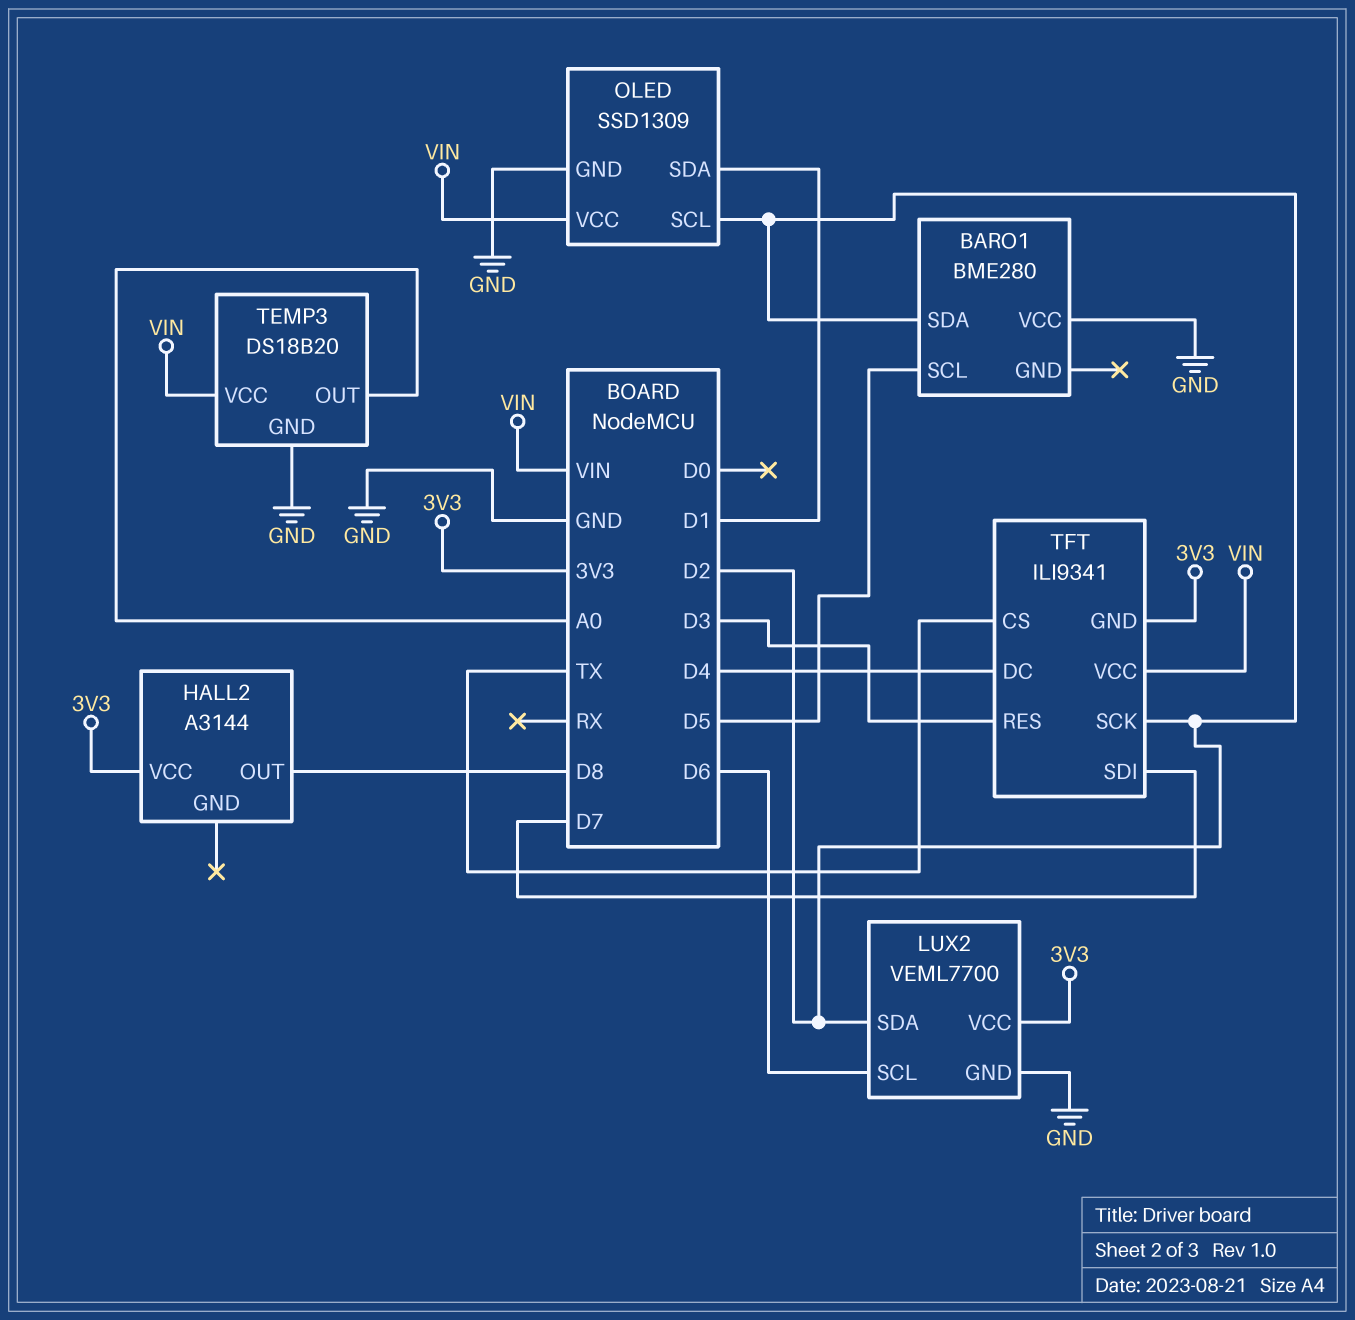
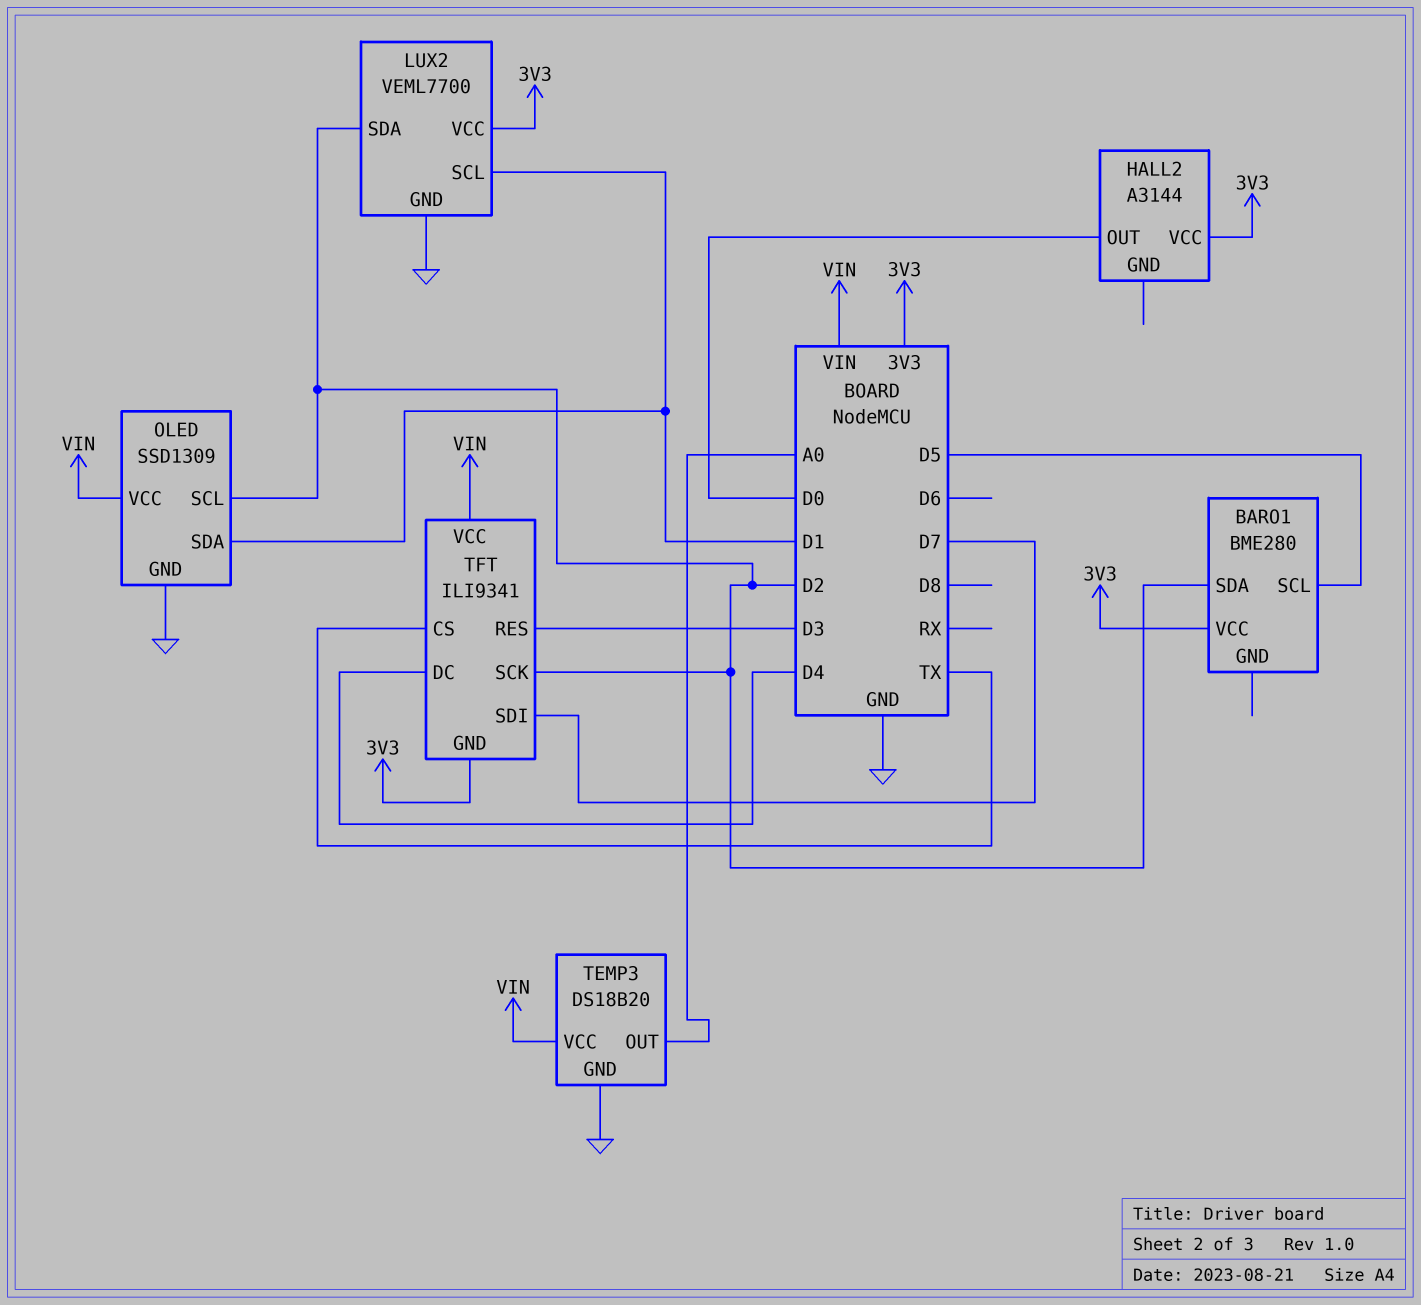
BARO1 pin VCC: GND -> 3V3
HALL2 pin OUT: D8 -> D0
LUX2 pin SCL: D6 -> D1

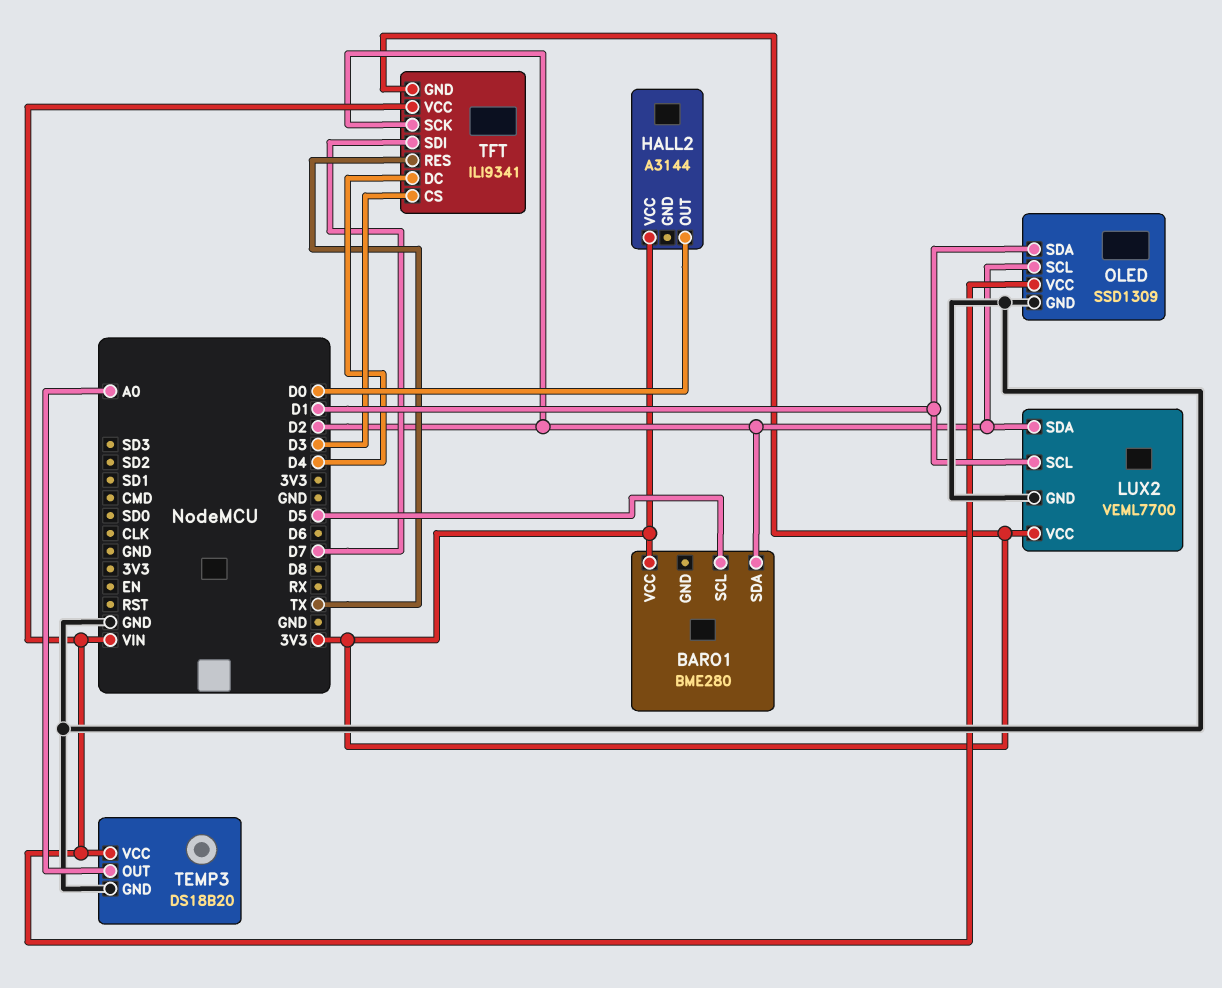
TFT pin CS: TX -> D3
TFT pin RES: D3 -> TX

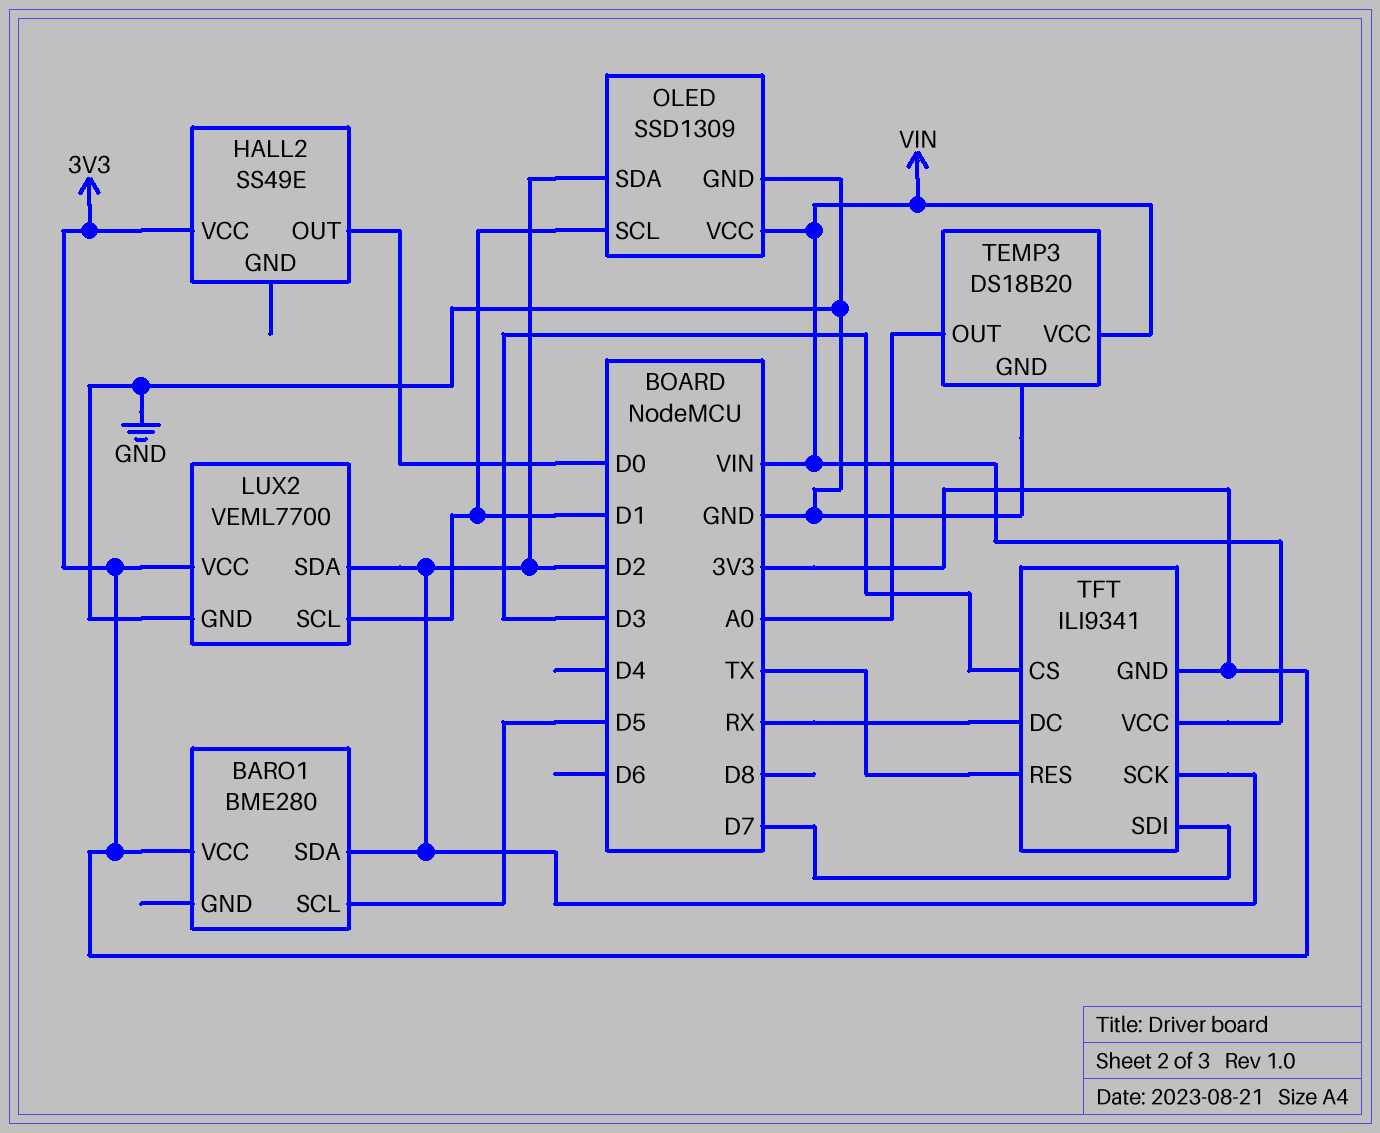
HALL2: A3144 -> SS49E
OLED pin SCL: D2 -> D1
OLED pin SDA: D1 -> D2
TFT pin DC: D4 -> RX

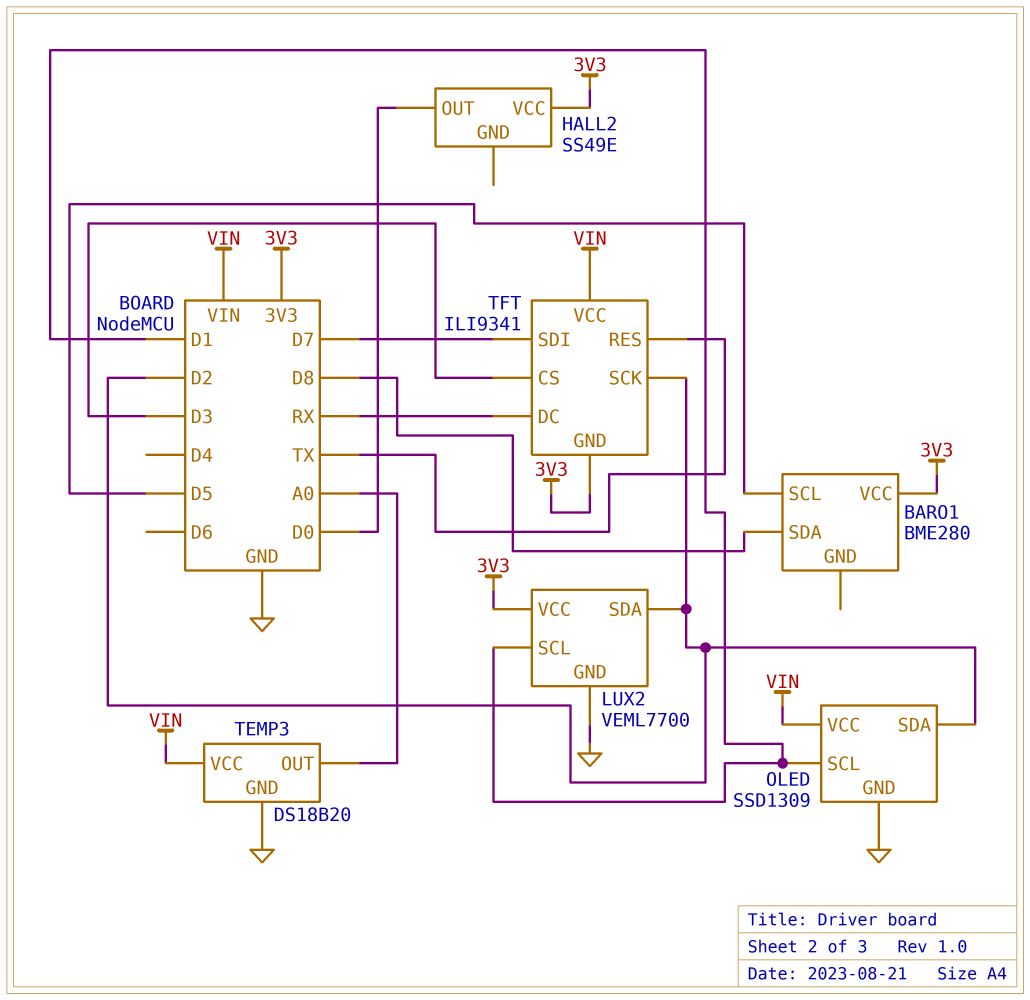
BARO1 pin SDA: D2 -> D8

